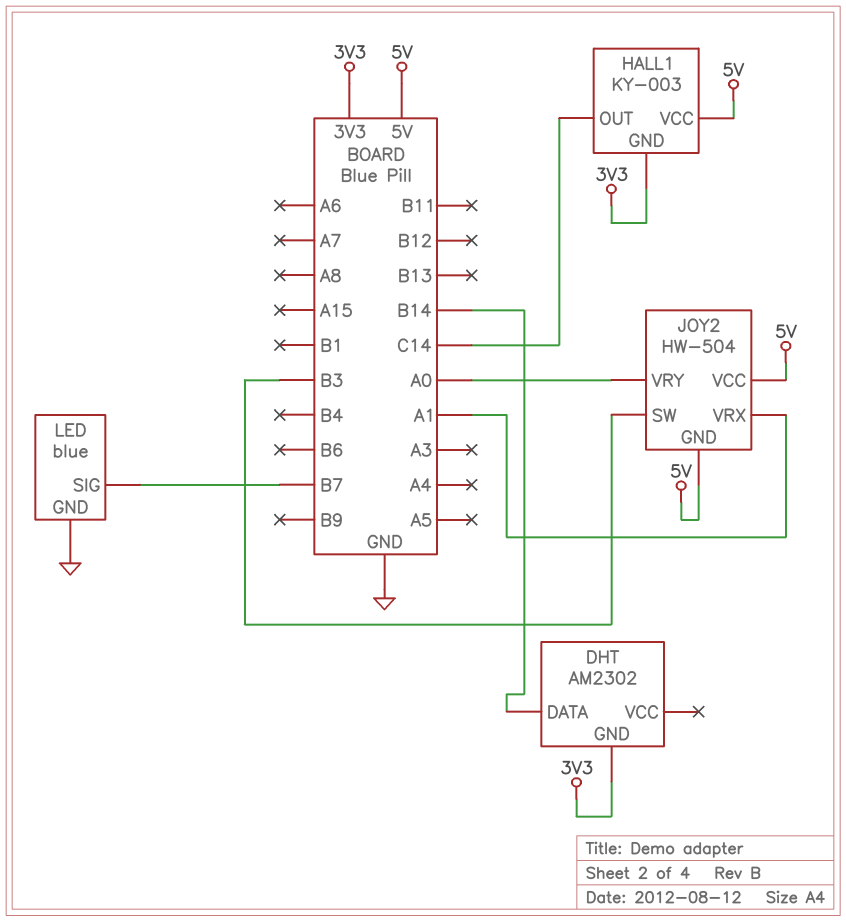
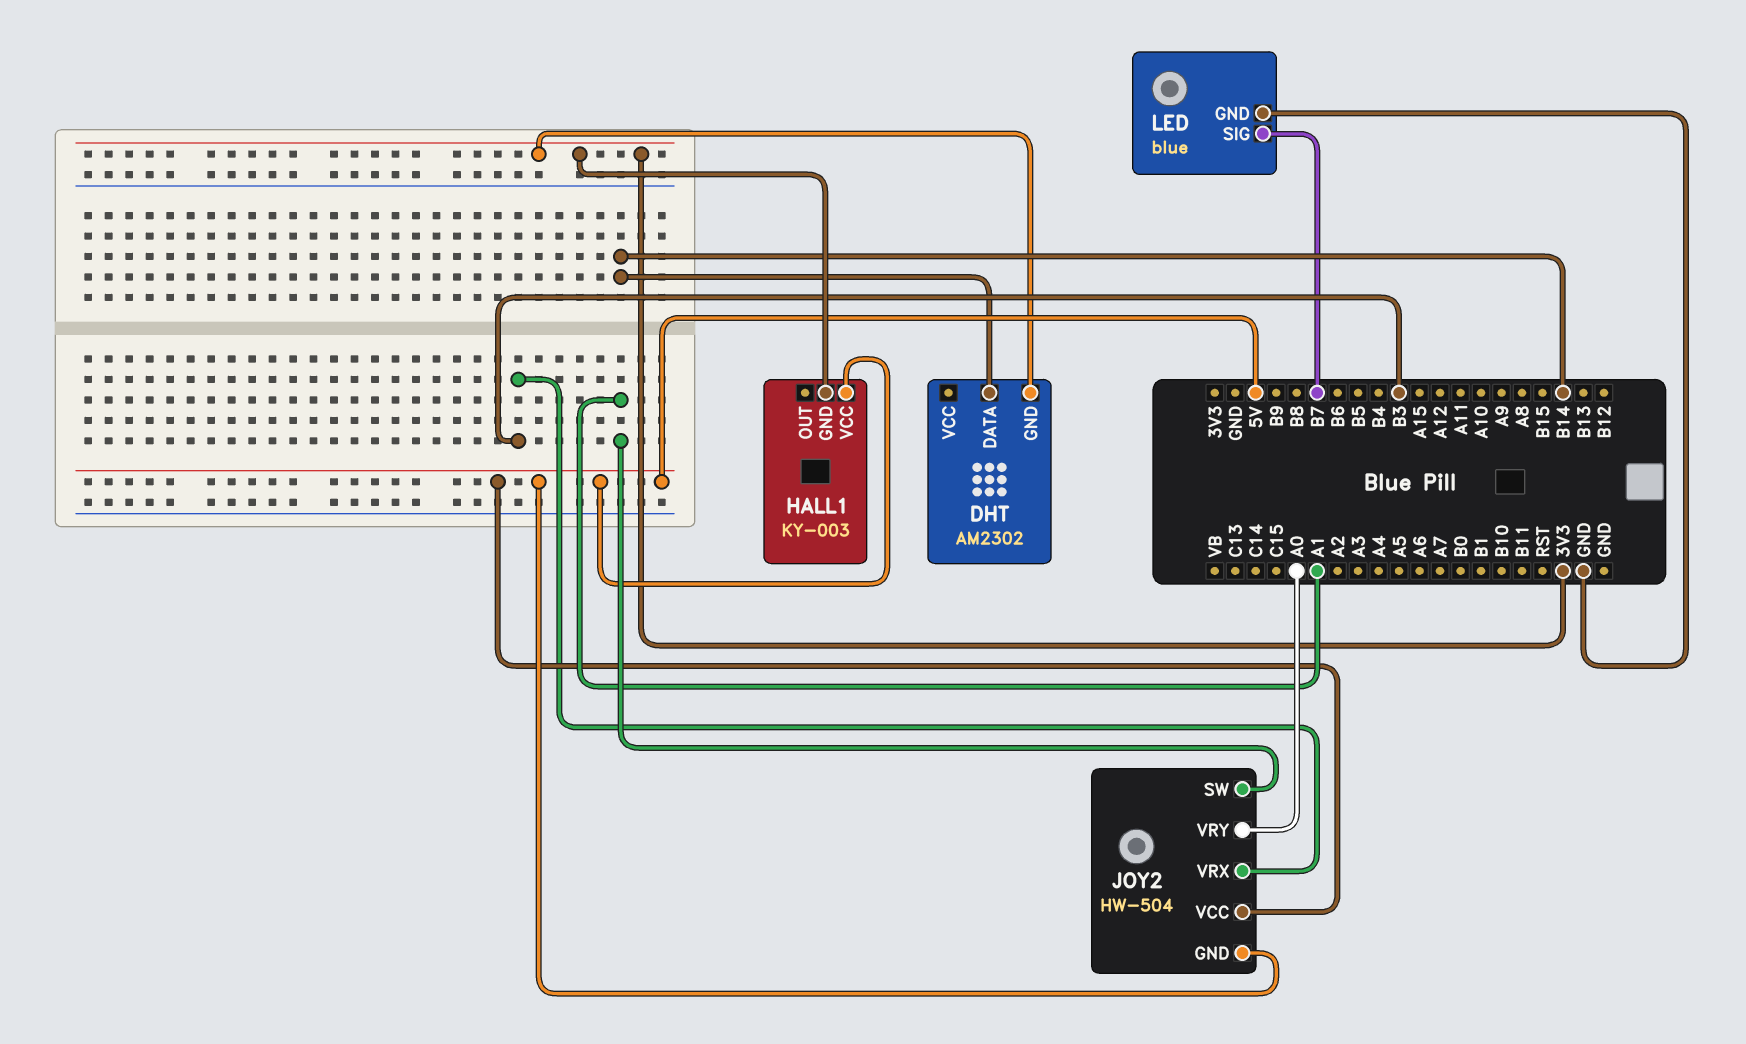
HALL1 pin OUT: C14 -> none
JOY2 pin SW: B3 -> A1
JOY2 pin VRX: A1 -> B3

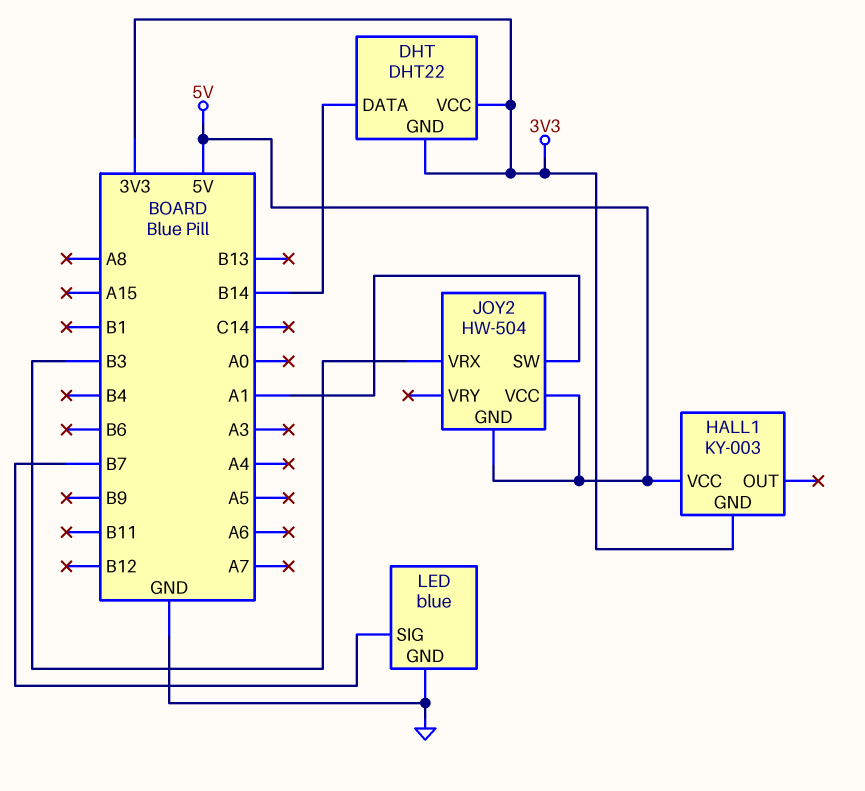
DHT: AM2302 -> DHT22
DHT pin VCC: none -> 3V3
JOY2 pin VRY: A0 -> none

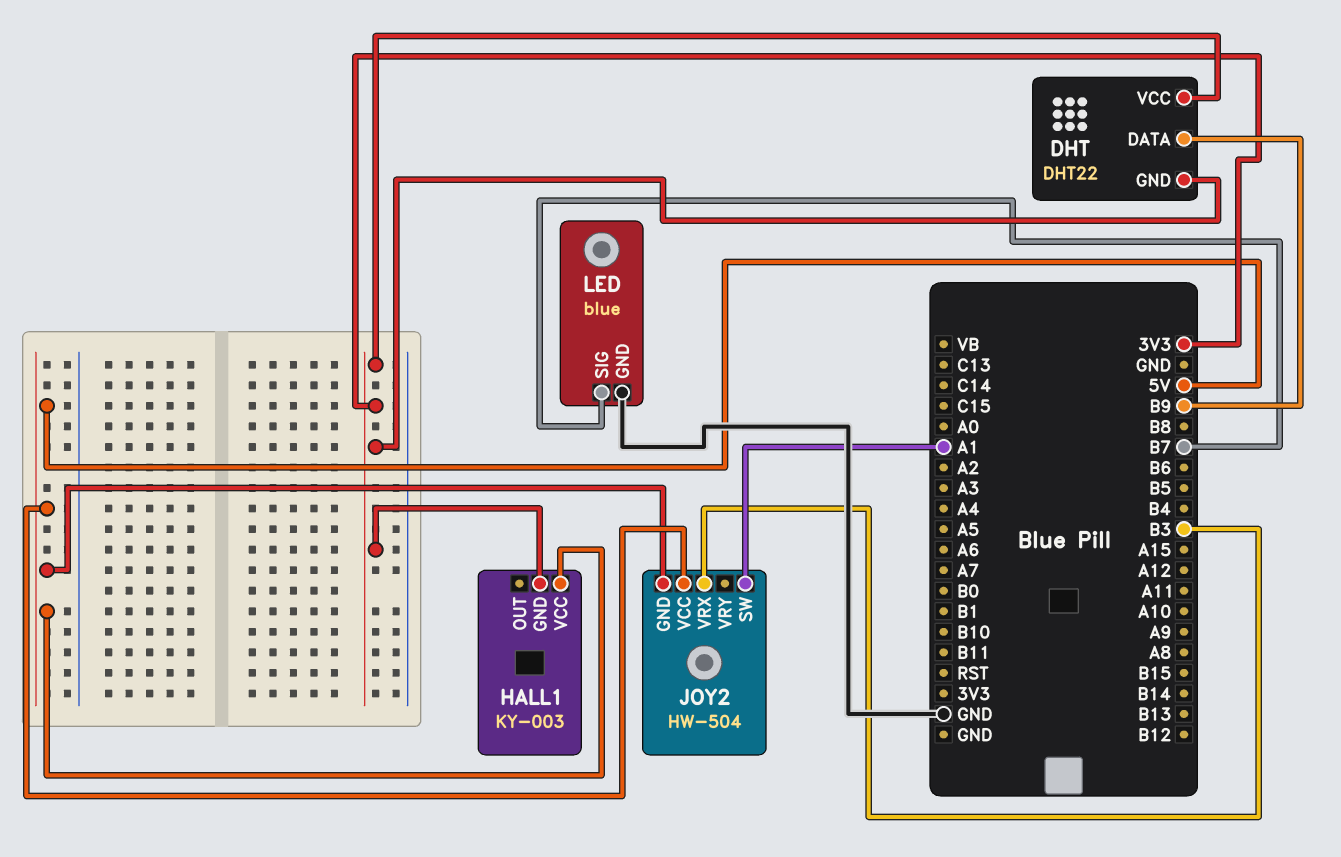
DHT pin DATA: B14 -> B9

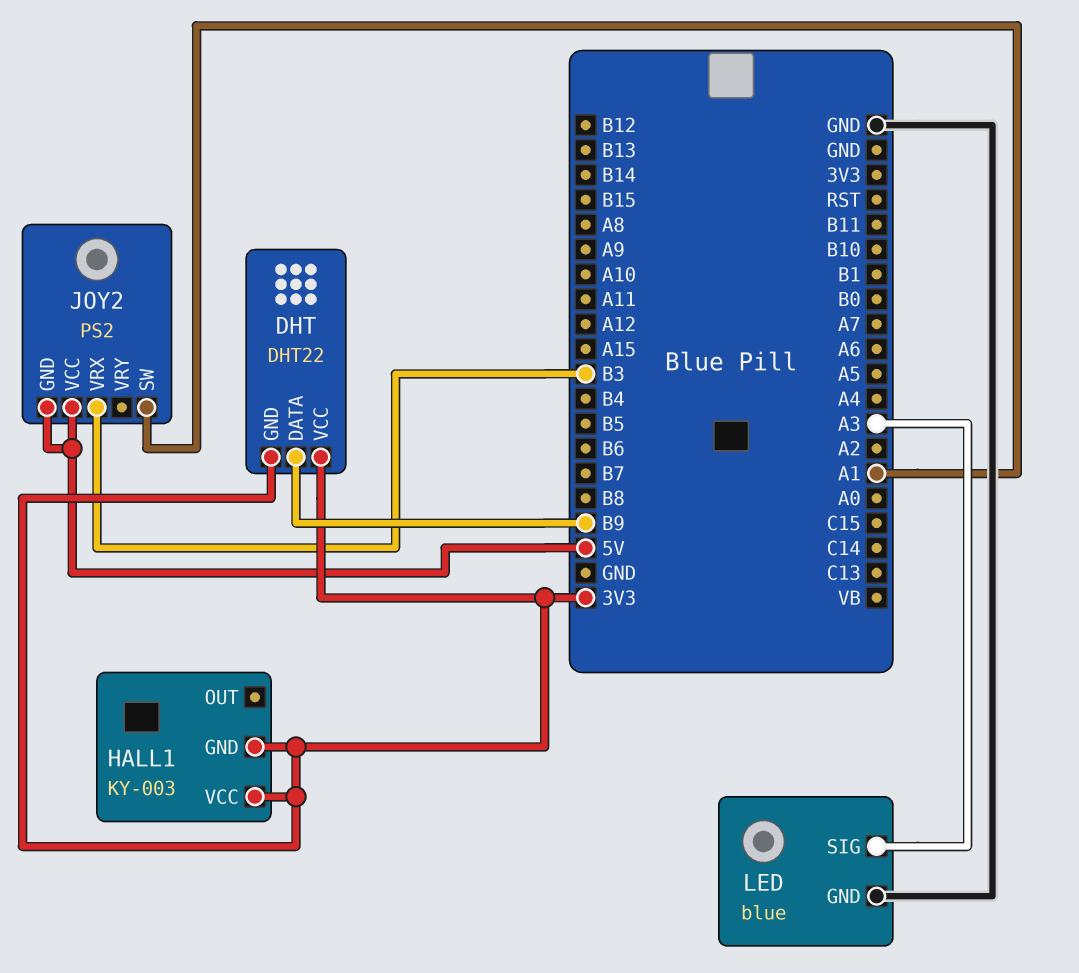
HALL1 pin VCC: 5V -> 3V3
JOY2: HW-504 -> PS2
LED pin SIG: B7 -> A3

